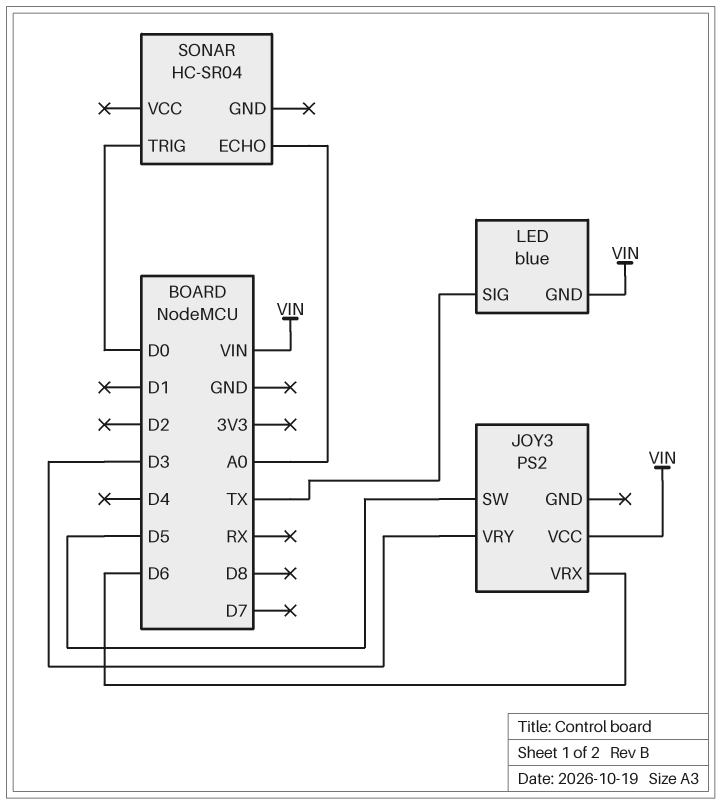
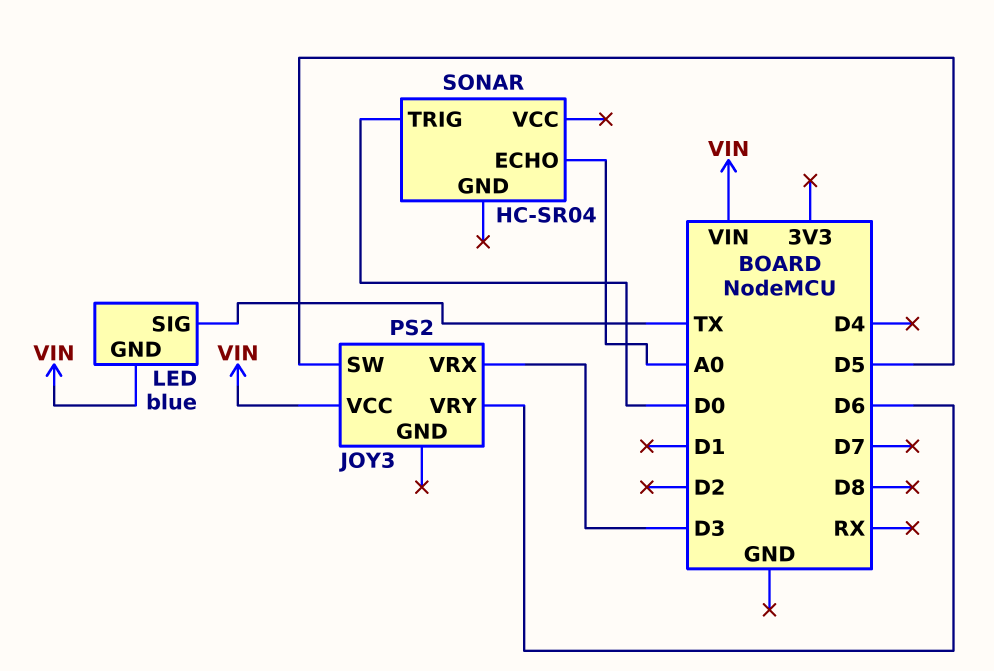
JOY3 pin VRX: D6 -> D3
JOY3 pin VRY: D3 -> D6

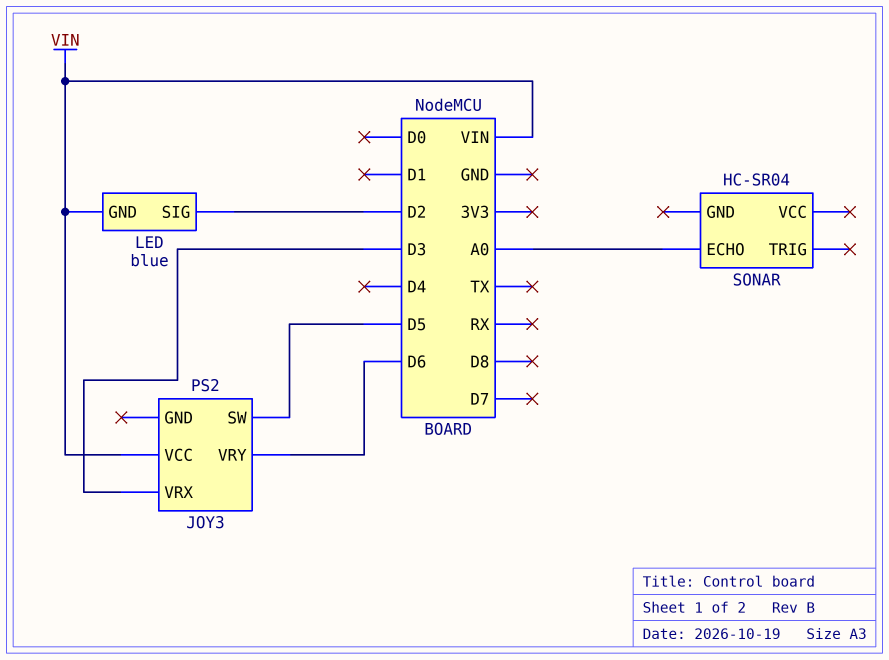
LED pin SIG: TX -> D2
SONAR pin TRIG: D0 -> none

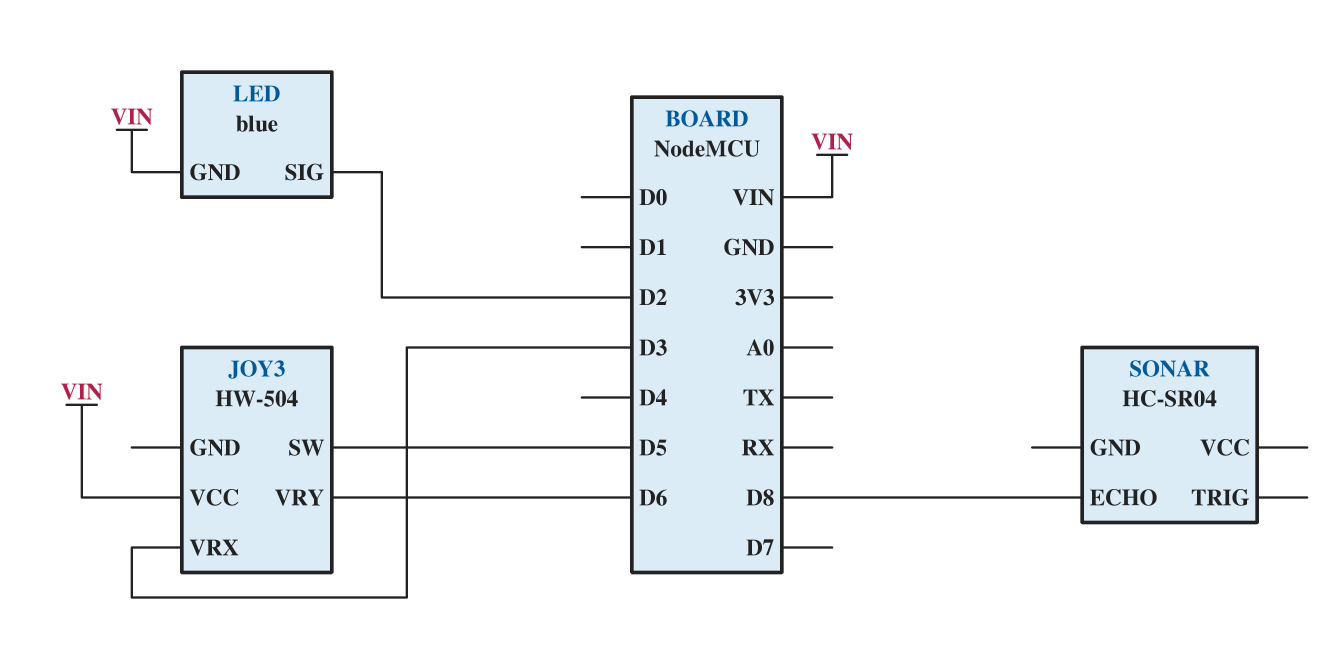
JOY3: PS2 -> HW-504
SONAR pin ECHO: A0 -> D8

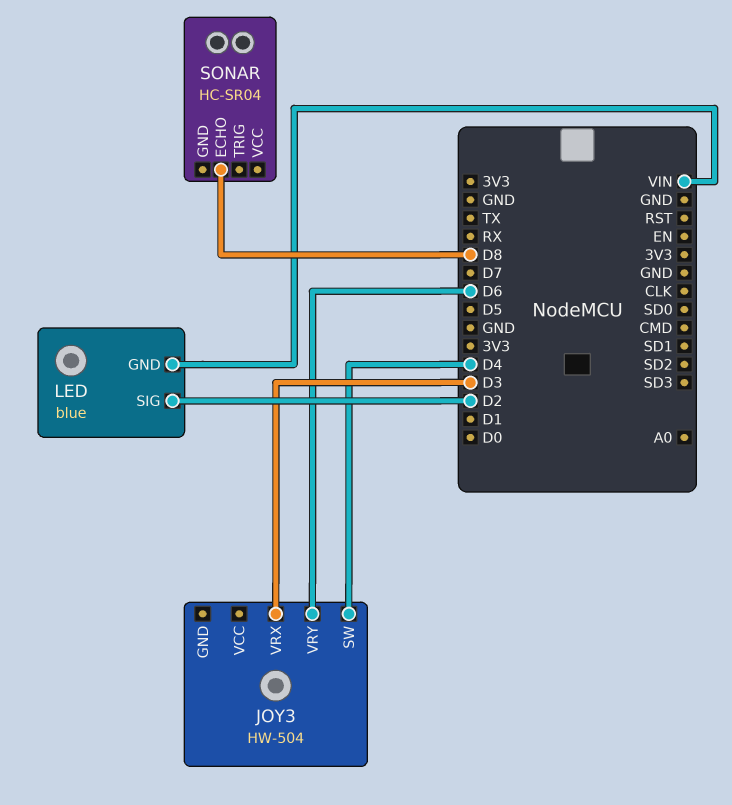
JOY3 pin SW: D5 -> D4
JOY3 pin VCC: VIN -> none

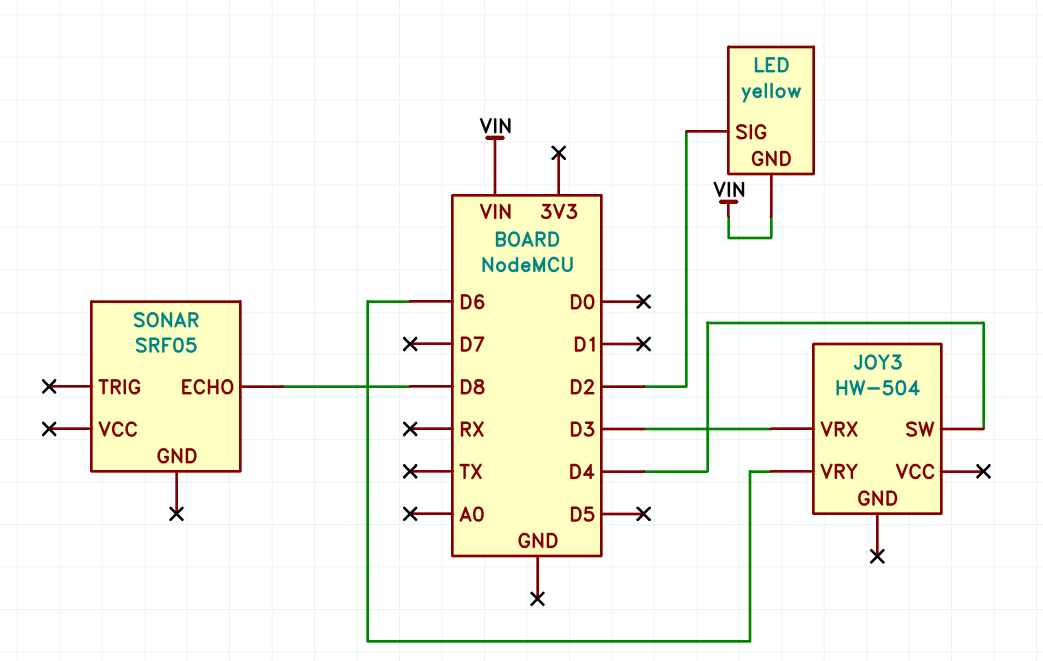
LED: blue -> yellow
SONAR: HC-SR04 -> SRF05

